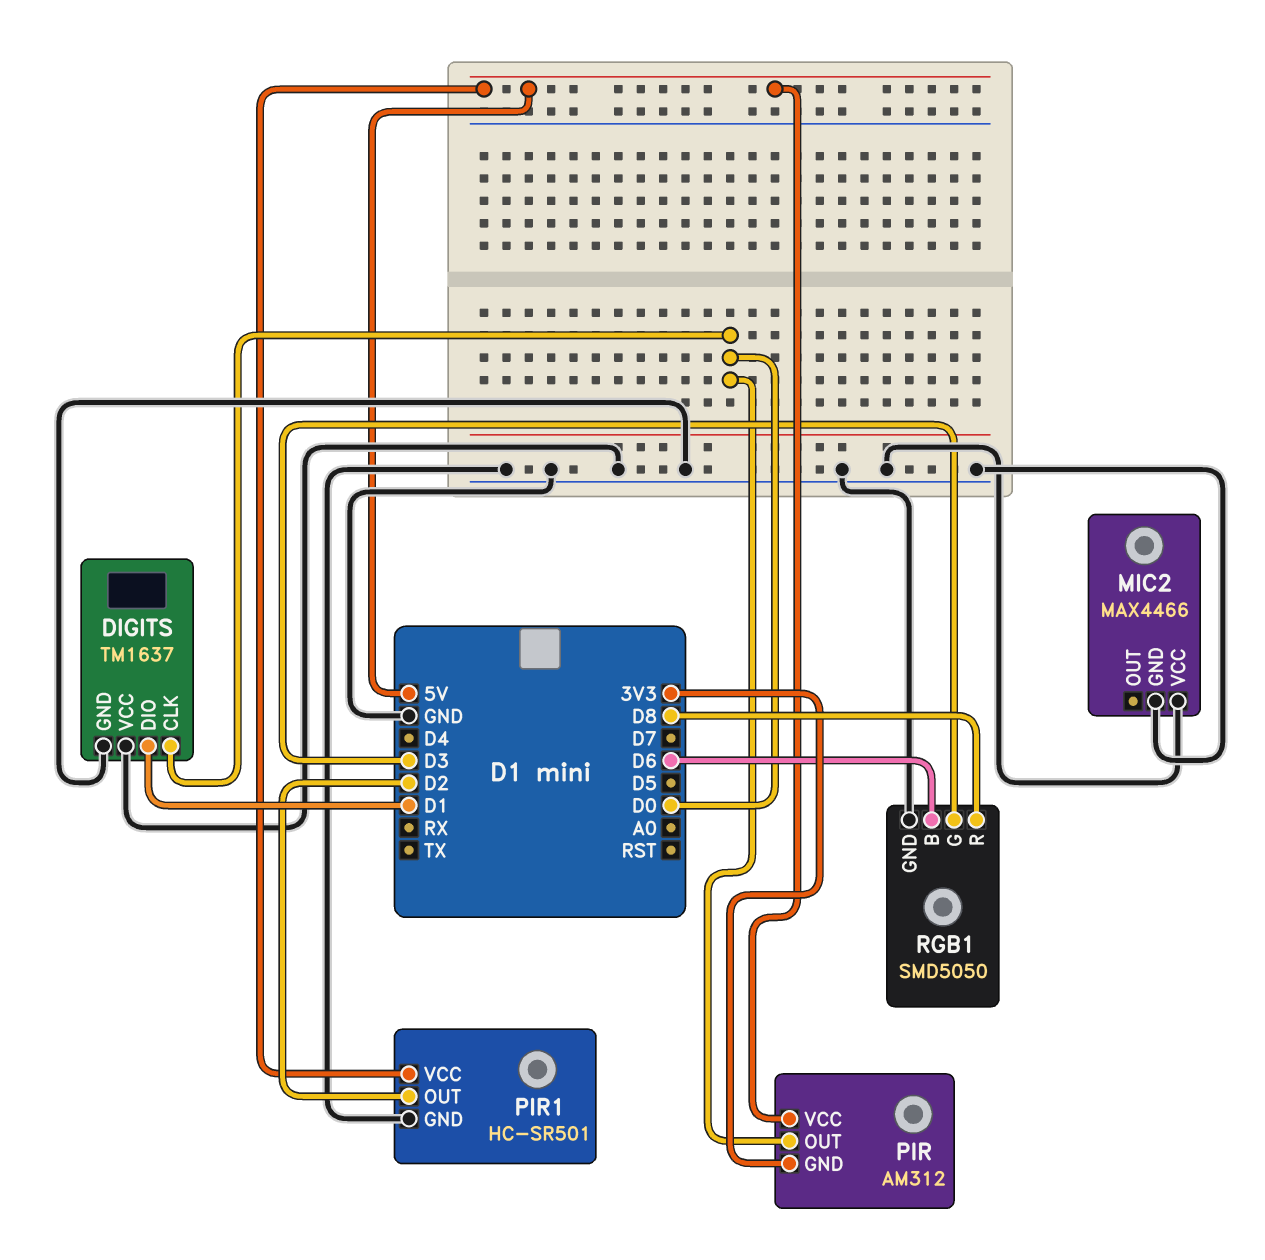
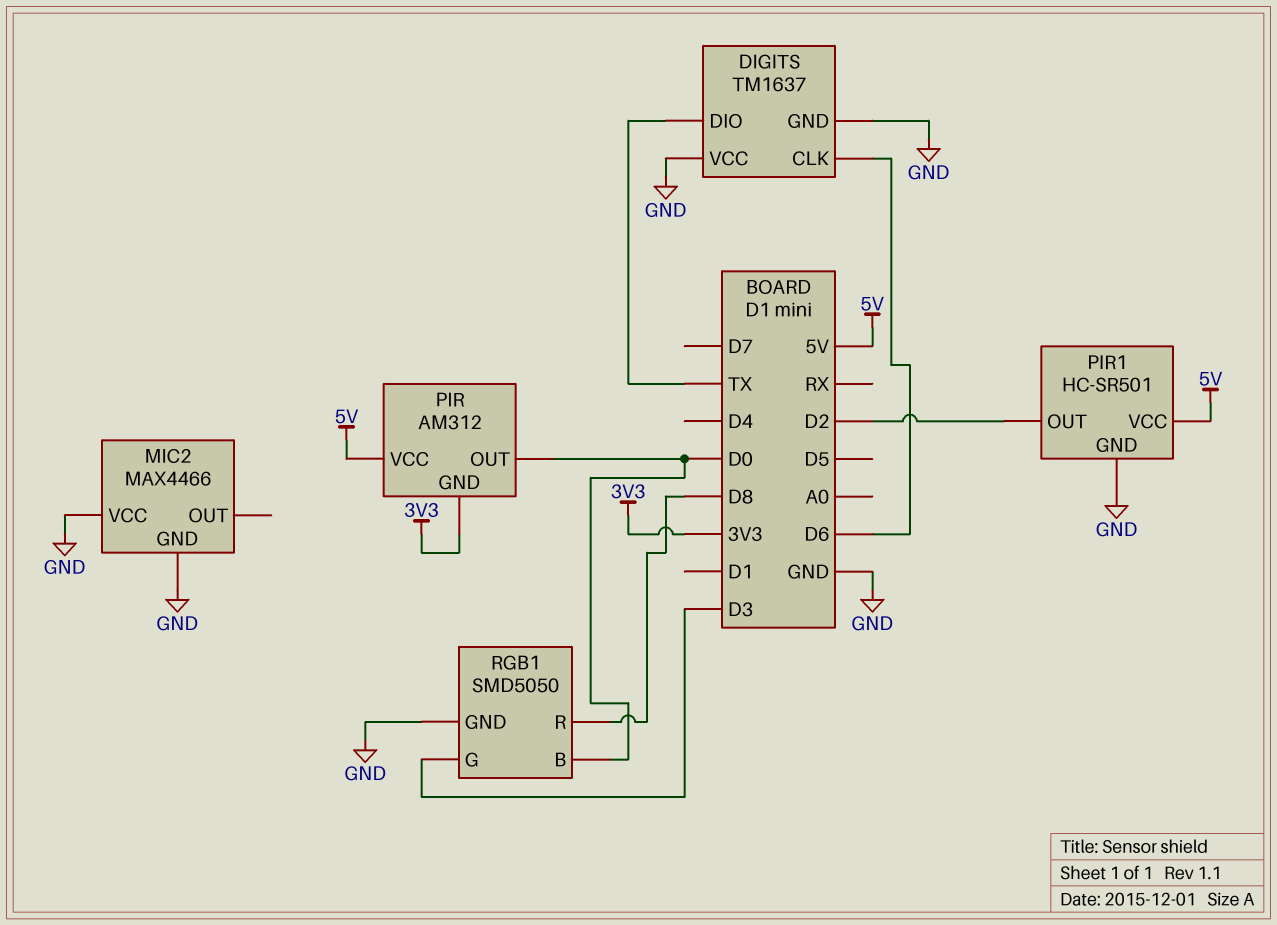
DIGITS pin CLK: D0 -> D6
DIGITS pin DIO: D1 -> TX
RGB1 pin B: D6 -> D0

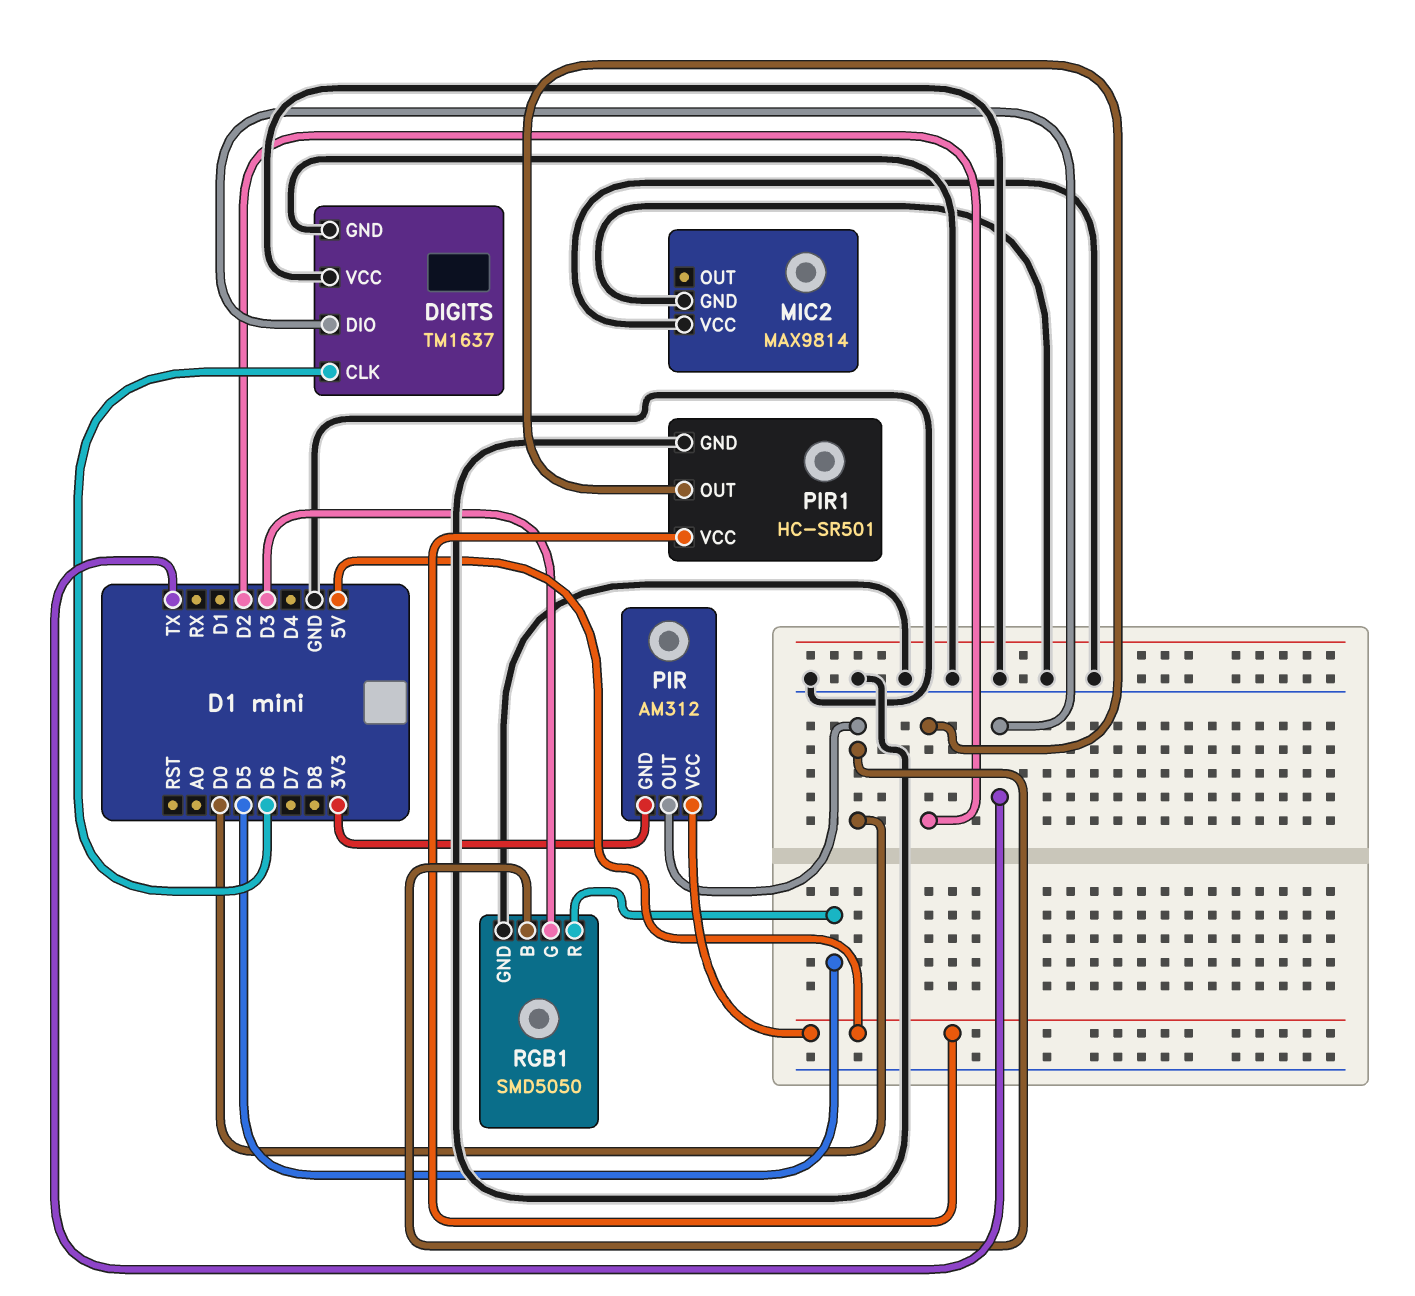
MIC2: MAX4466 -> MAX9814
RGB1 pin R: D8 -> D5

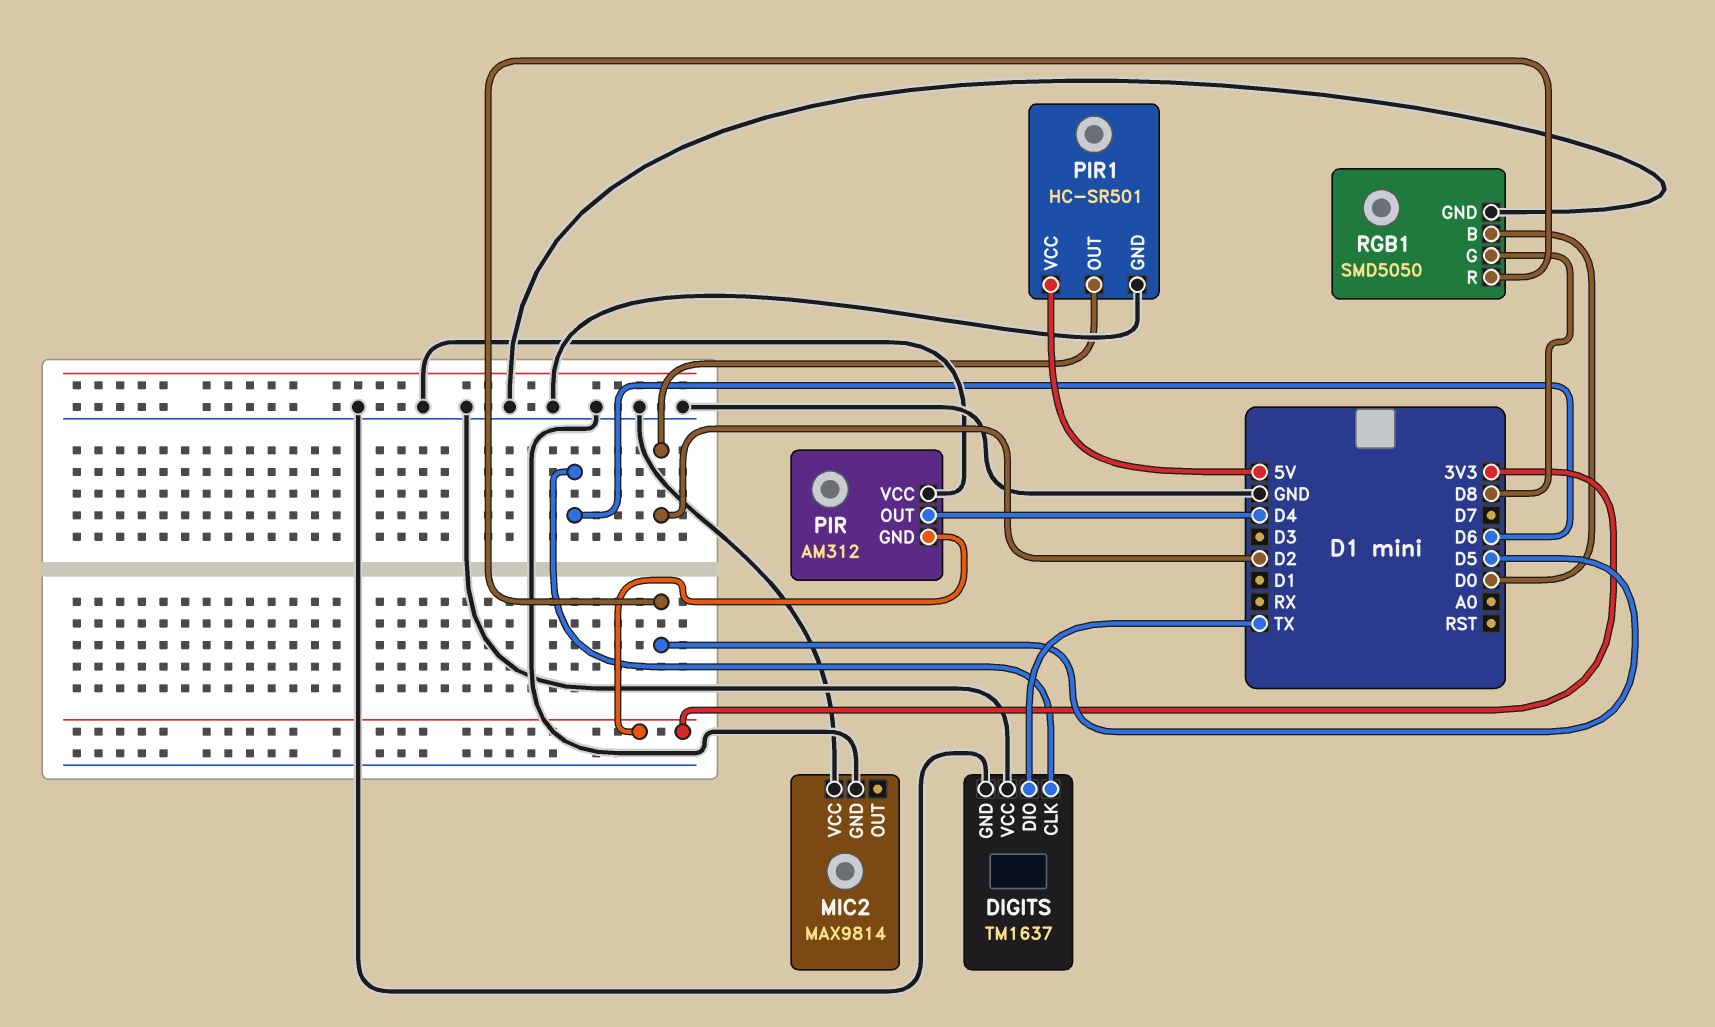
PIR pin OUT: D0 -> D4
PIR pin VCC: 5V -> GND
RGB1 pin G: D3 -> D8

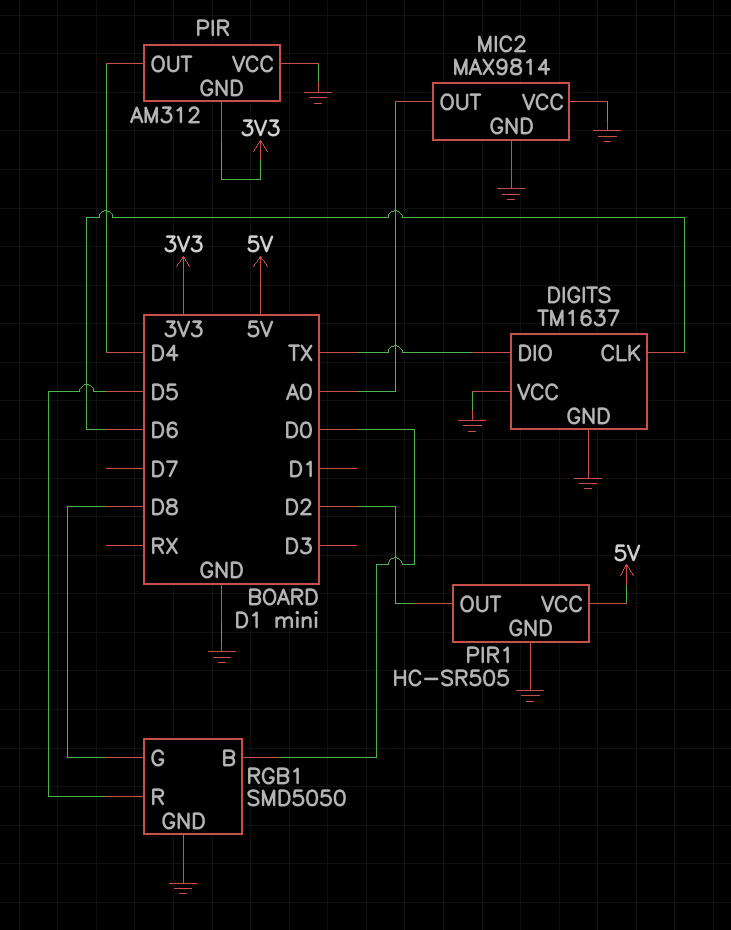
MIC2 pin OUT: none -> A0
PIR1: HC-SR501 -> HC-SR505

